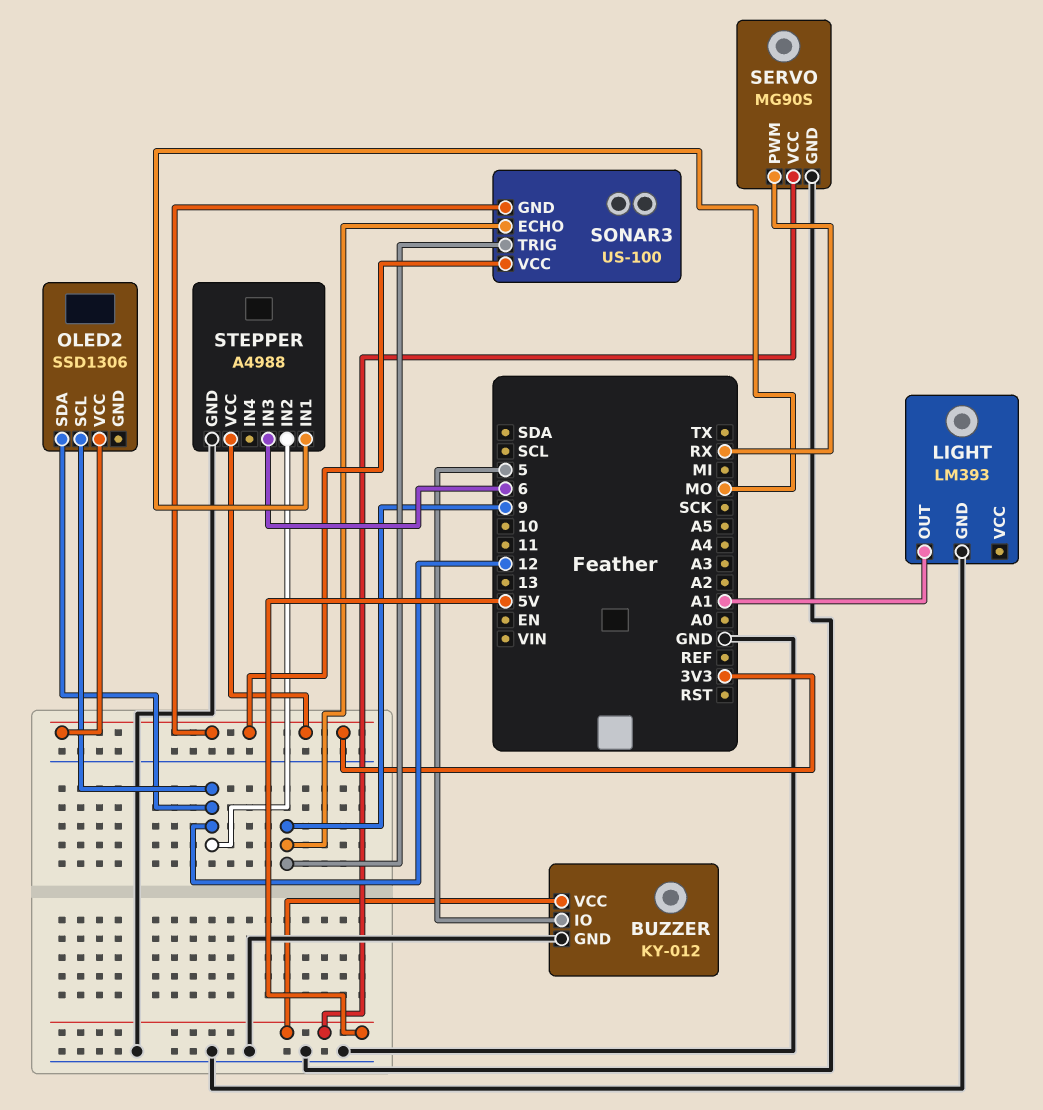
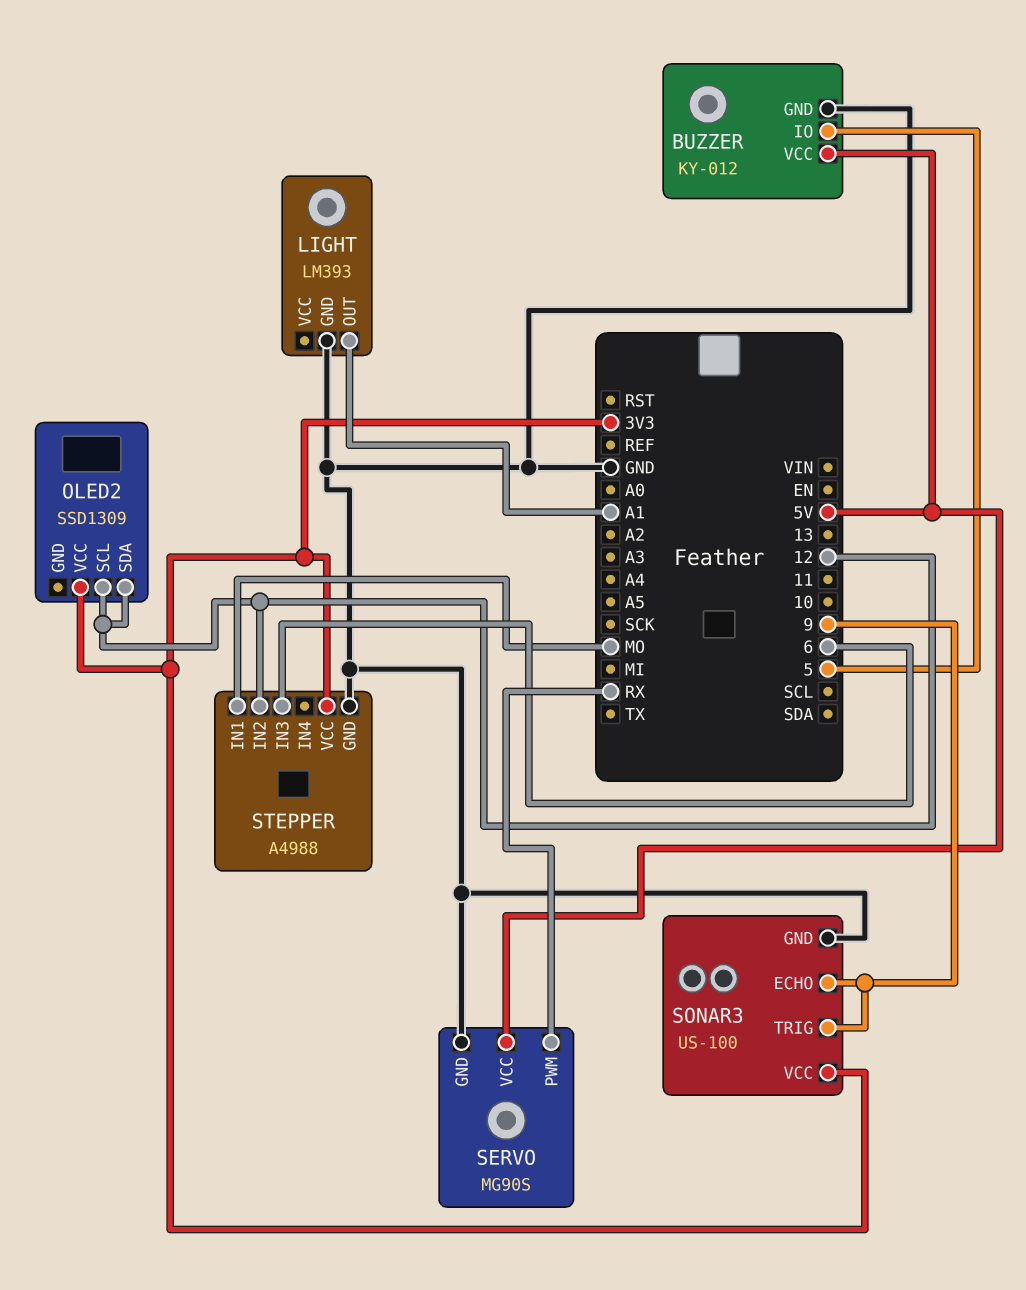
OLED2: SSD1306 -> SSD1309
SONAR3 pin GND: 3V3 -> GND

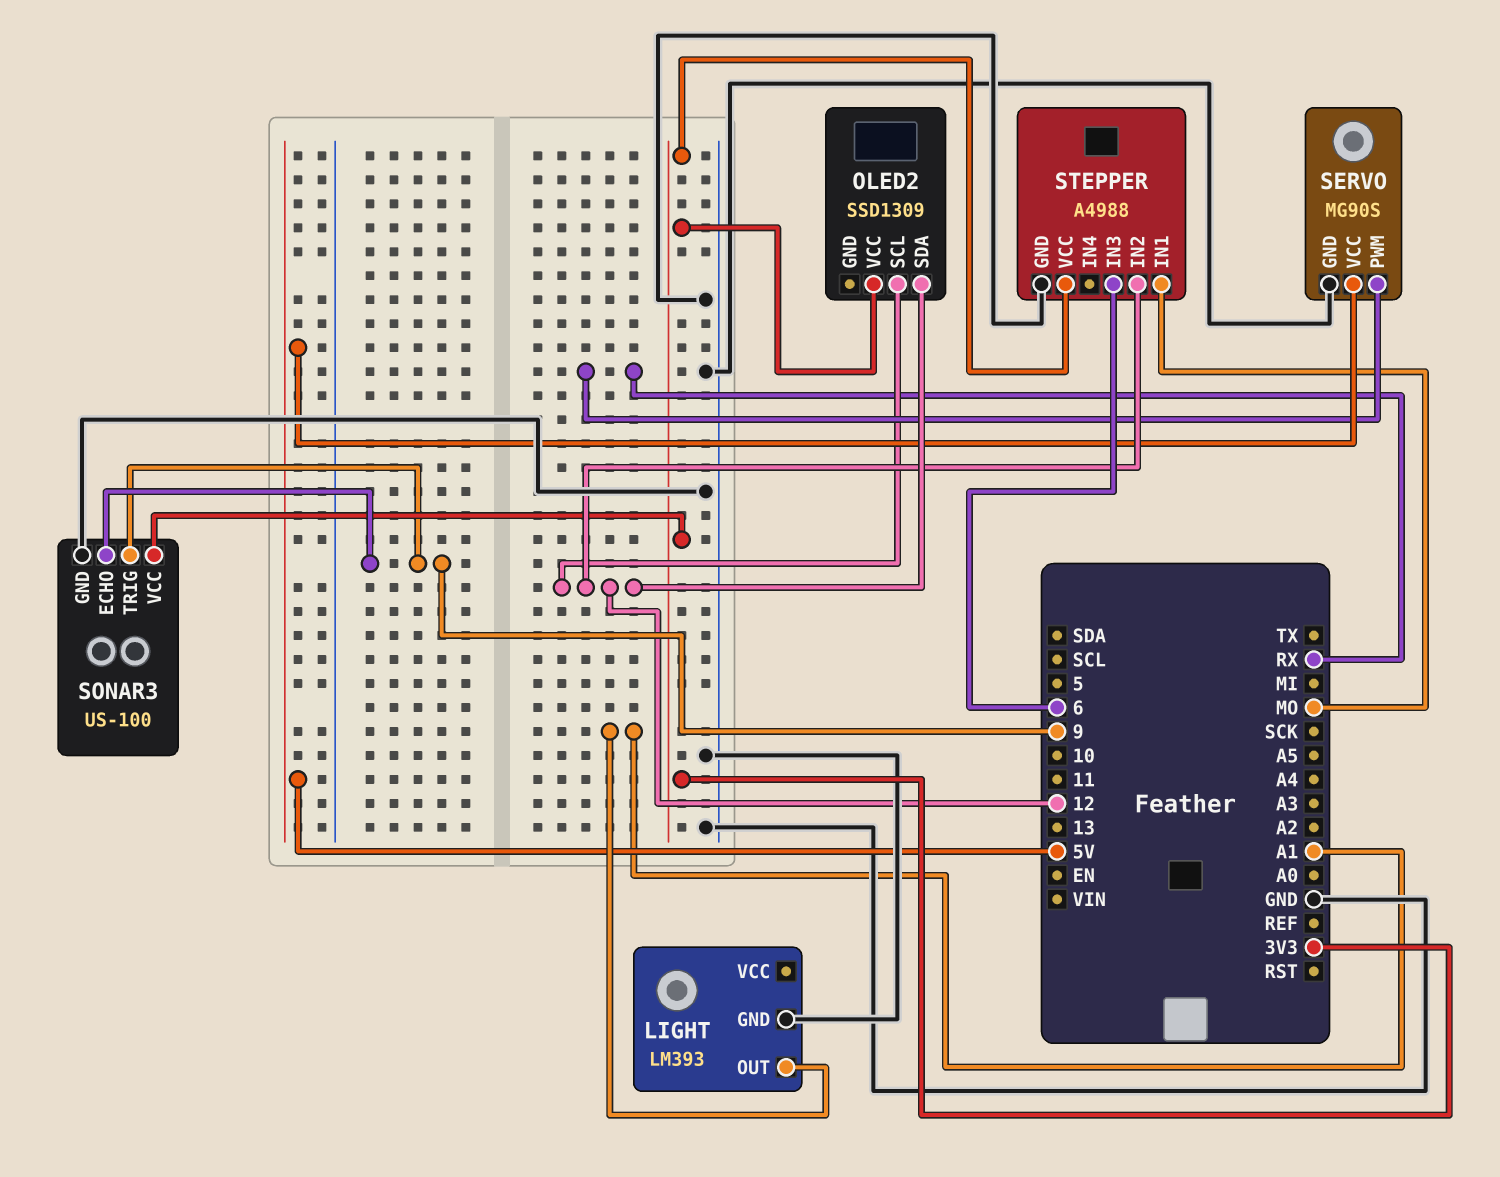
BUZZER: KY-012 -> none
BUZZER pin GND: GND -> none
BUZZER pin IO: 5 -> none
BUZZER pin VCC: 5V -> none

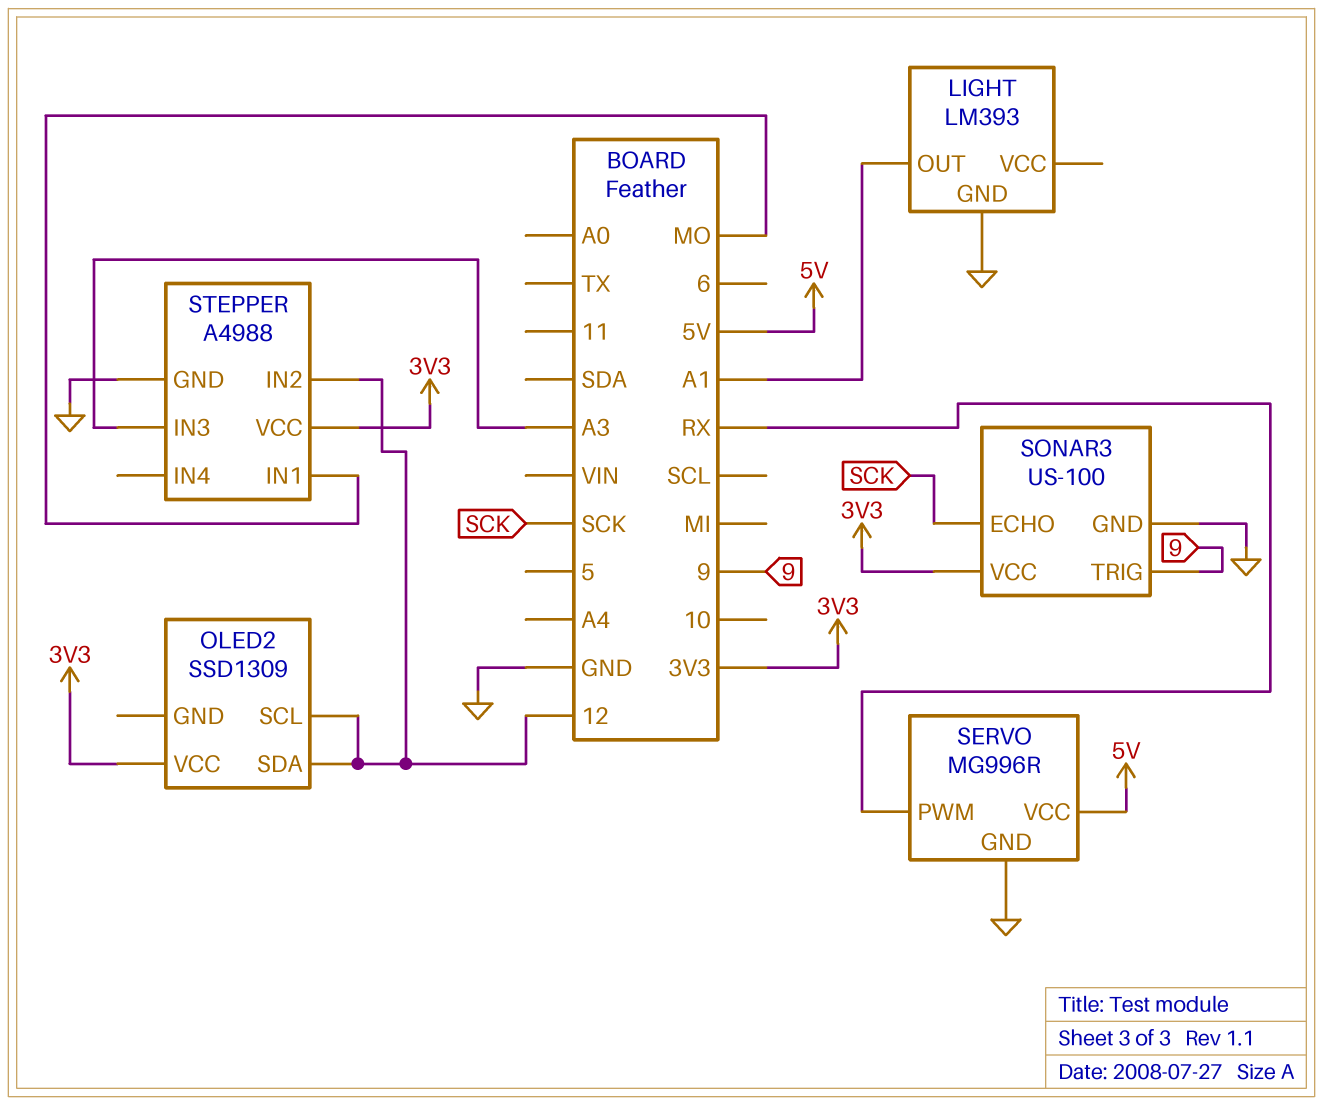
SERVO: MG90S -> MG996R
SONAR3 pin ECHO: 9 -> SCK
STEPPER pin IN3: 6 -> A3

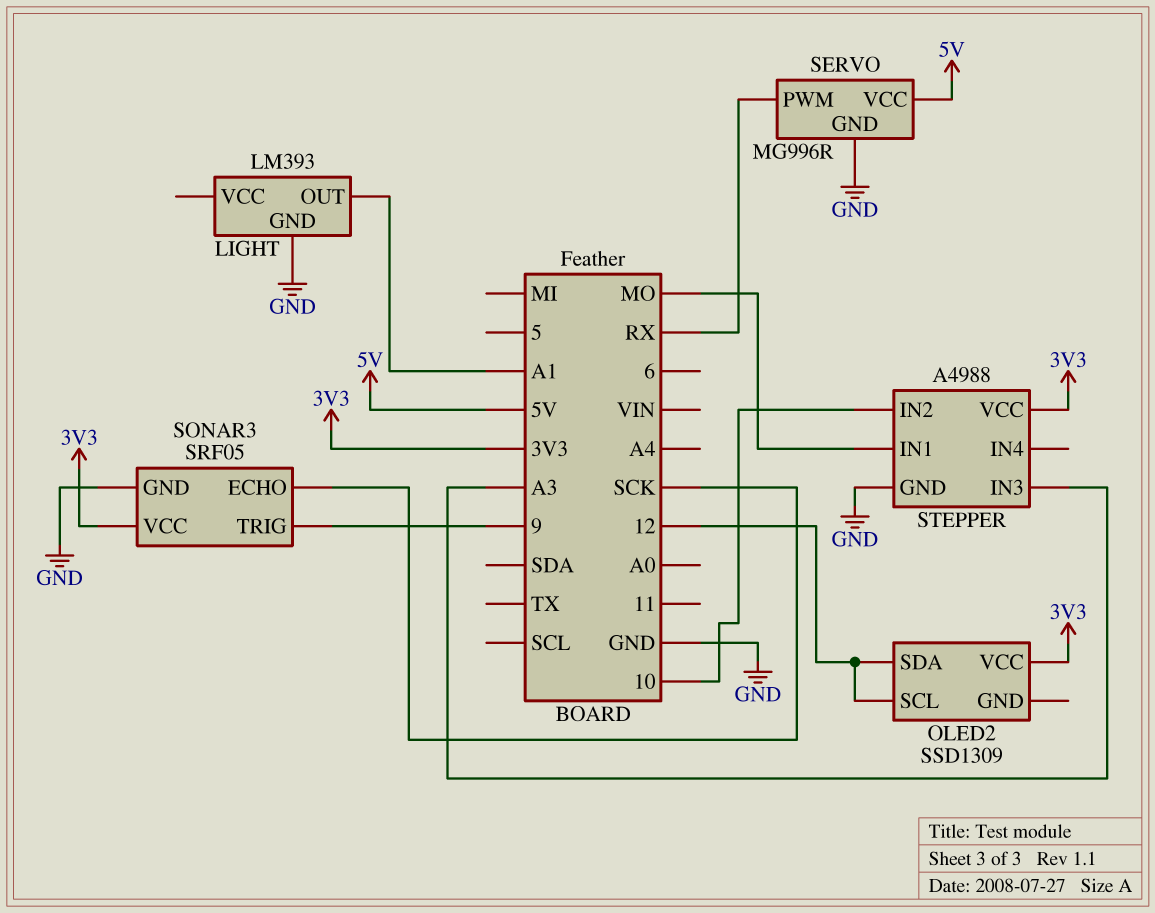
SONAR3: US-100 -> SRF05
STEPPER pin IN2: 12 -> 10

